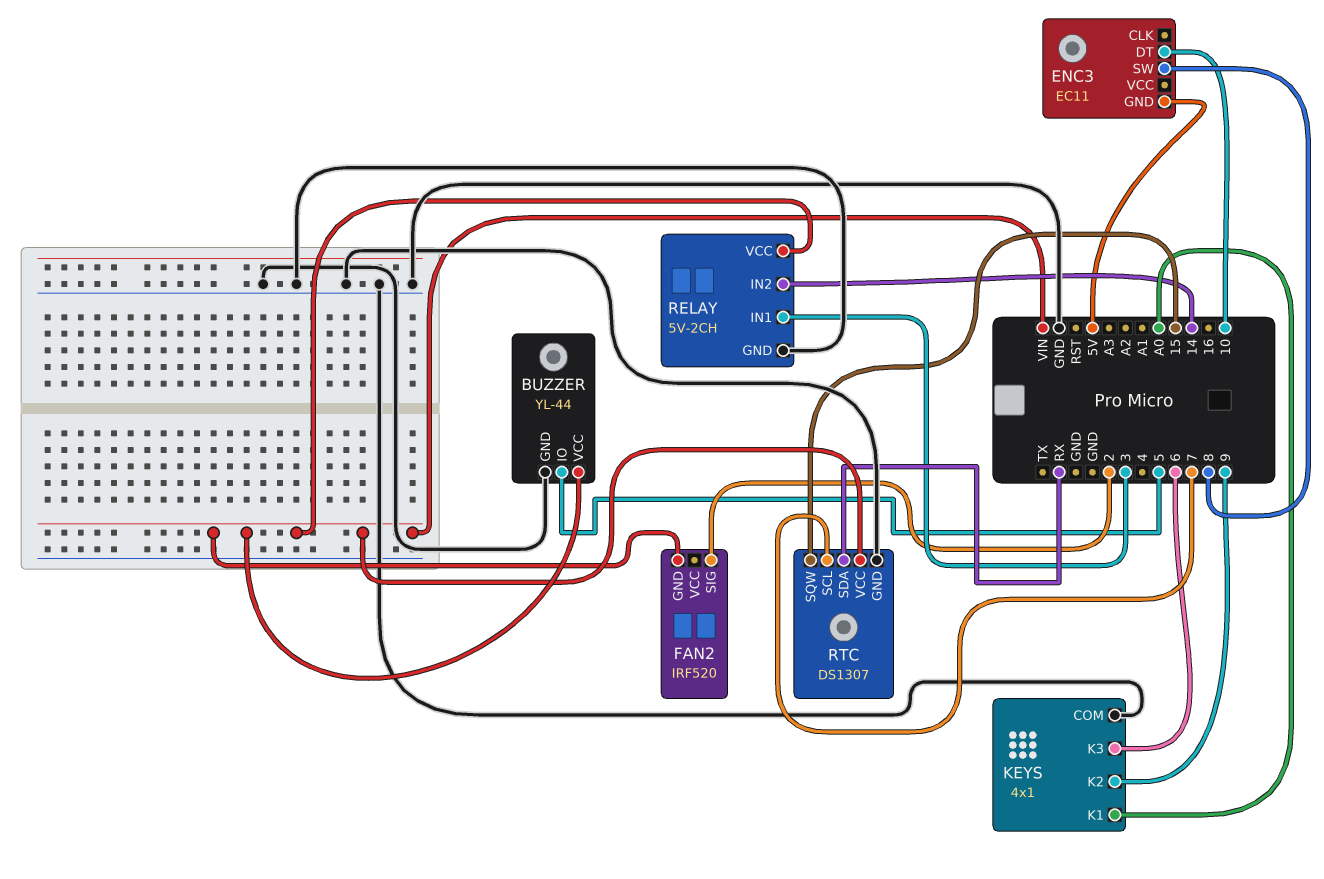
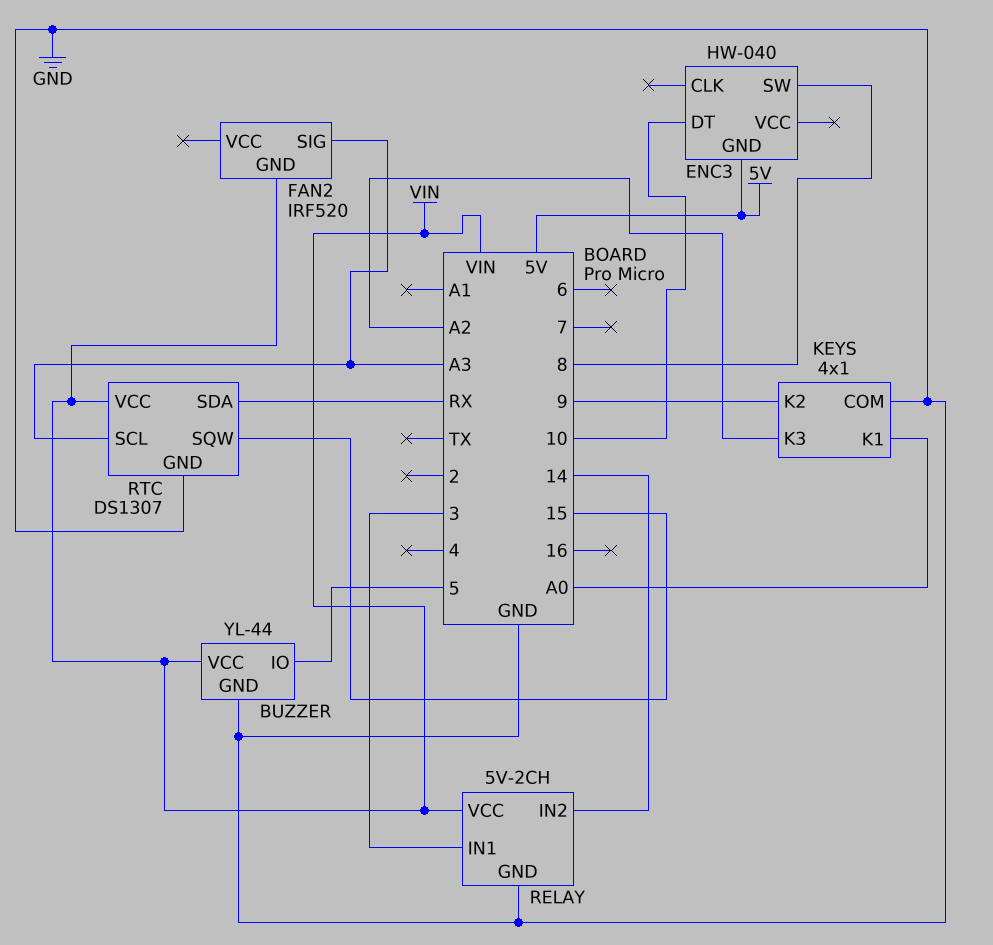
ENC3: EC11 -> HW-040
FAN2 pin SIG: 2 -> A3
KEYS pin K3: 6 -> A2
RTC pin SCL: 7 -> A3

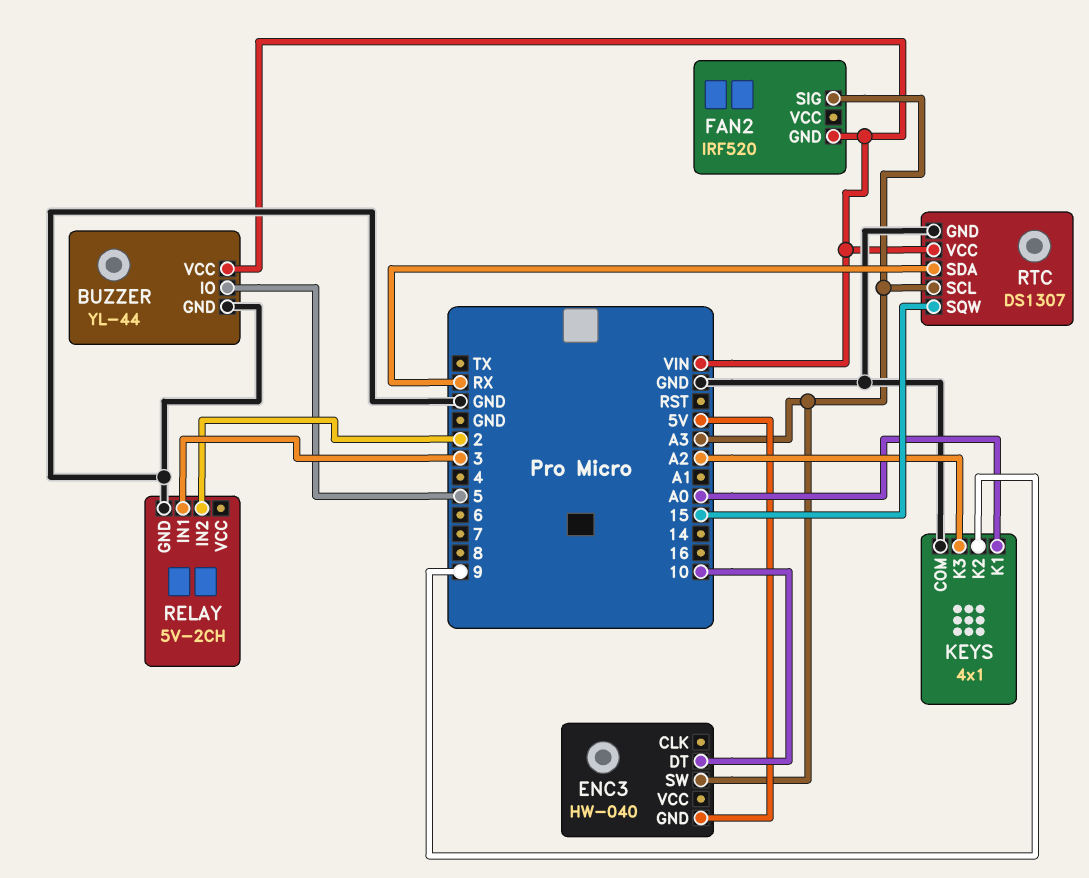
ENC3 pin SW: 8 -> A3
RELAY pin IN2: 14 -> 2
RELAY pin VCC: VIN -> none

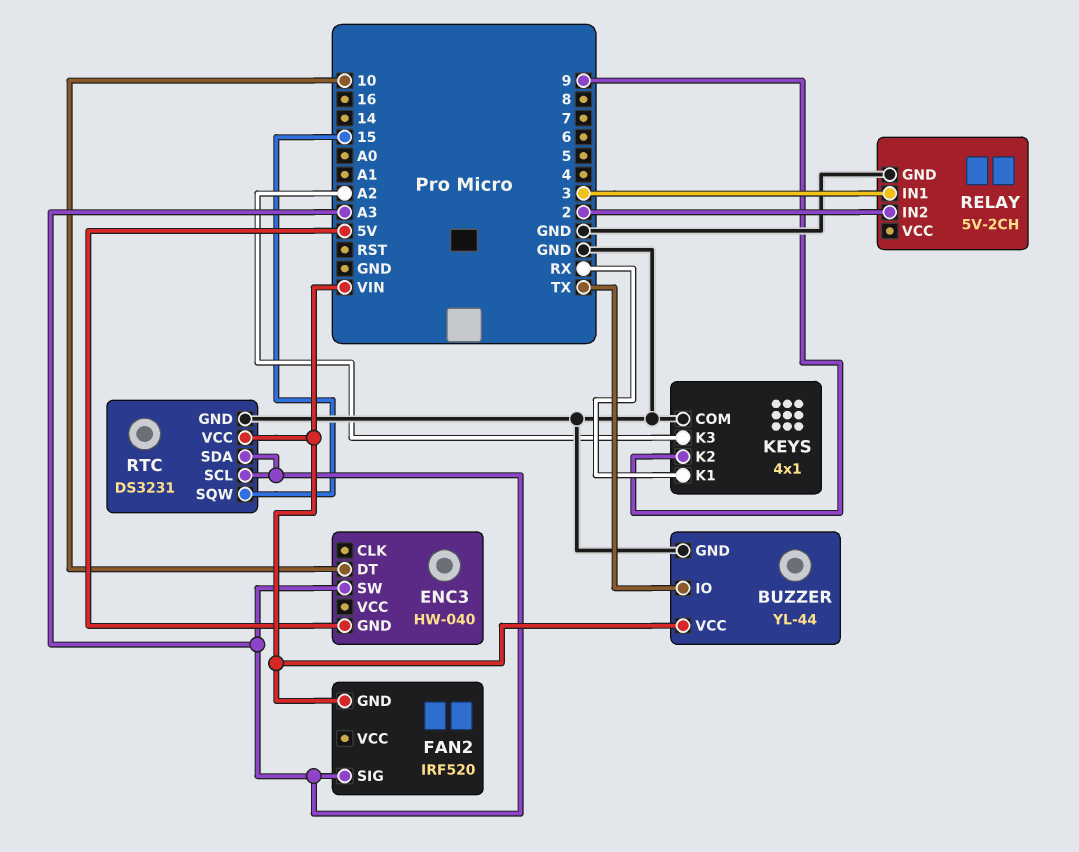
BUZZER pin IO: 5 -> TX
KEYS pin K1: A0 -> RX
RTC: DS1307 -> DS3231
RTC pin SDA: RX -> A3

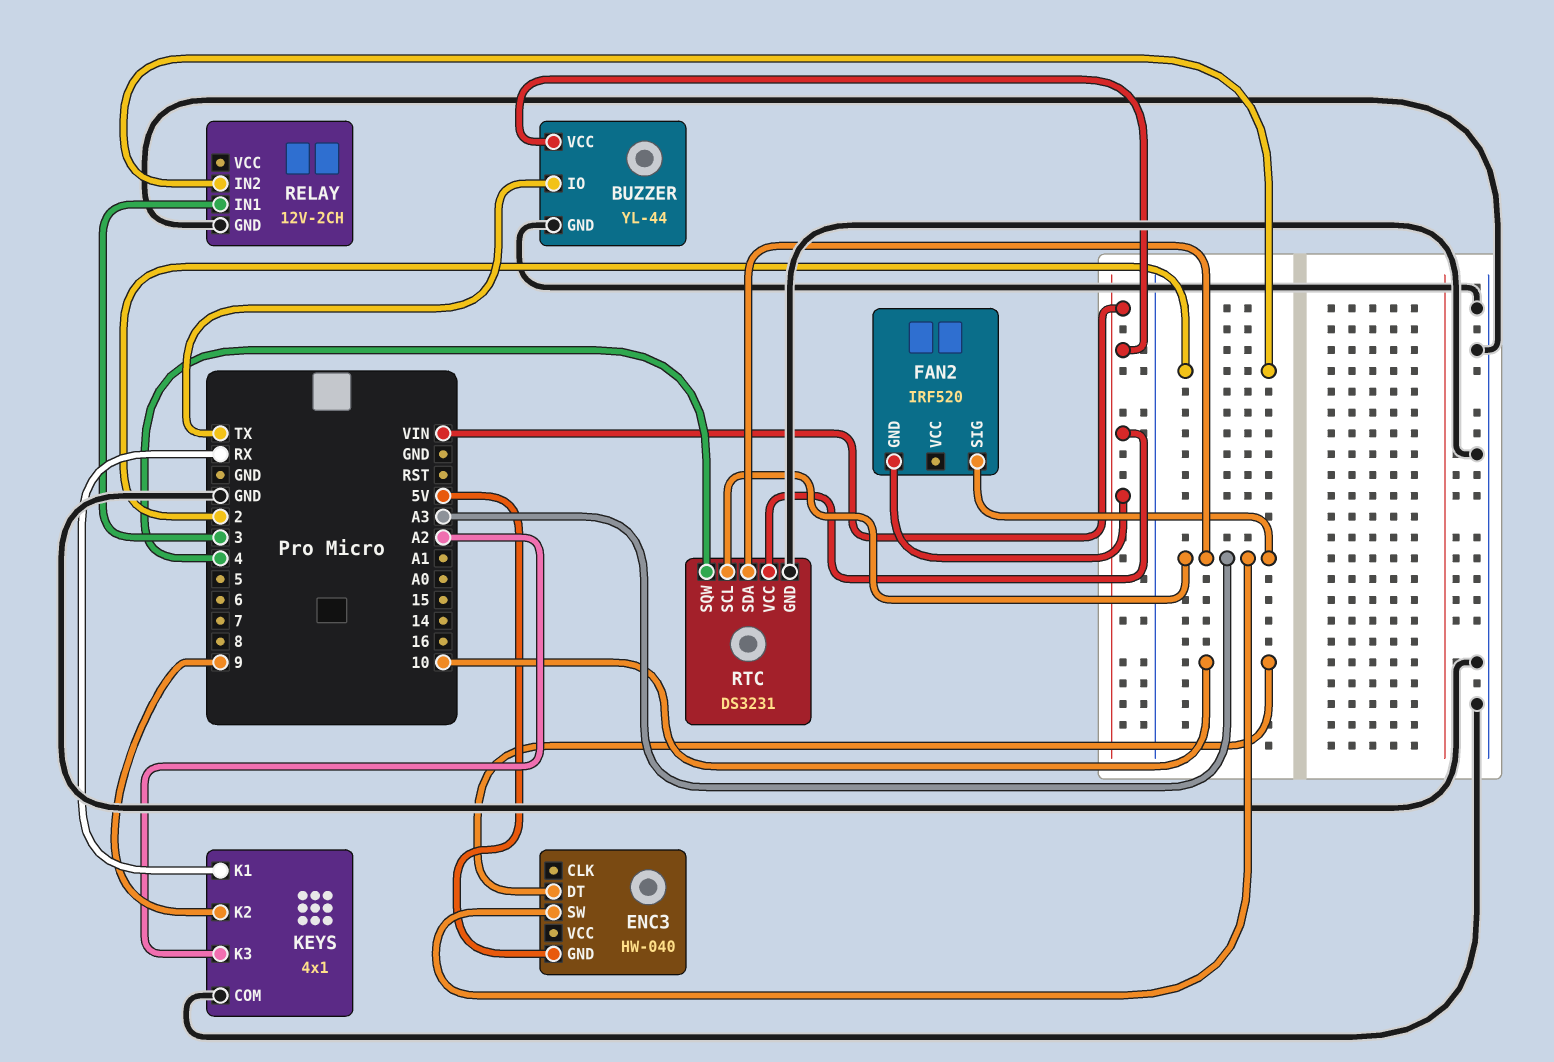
RELAY: 5V-2CH -> 12V-2CH
RTC pin SQW: 15 -> 4

